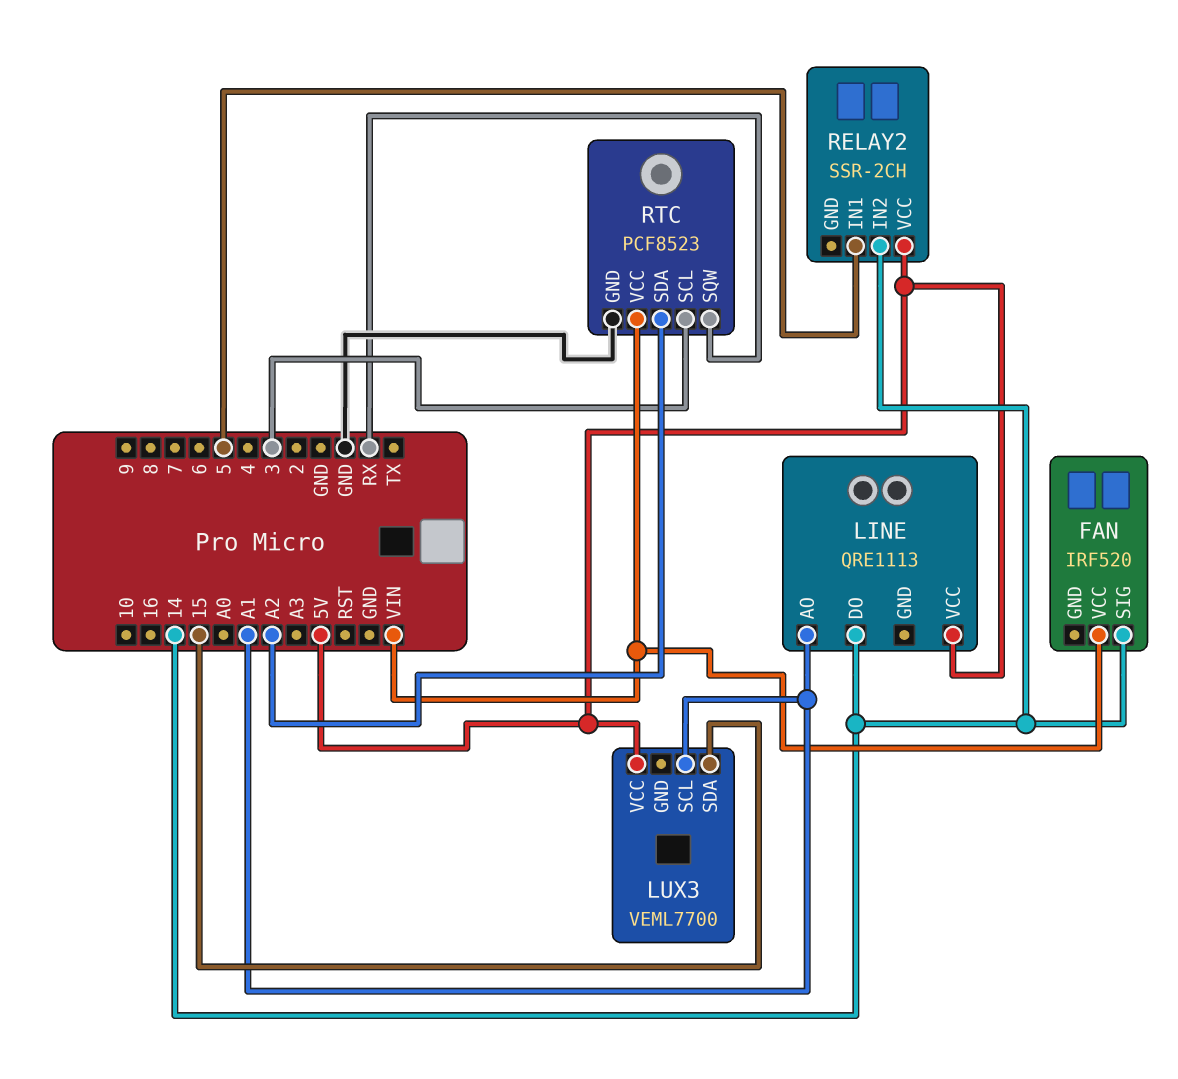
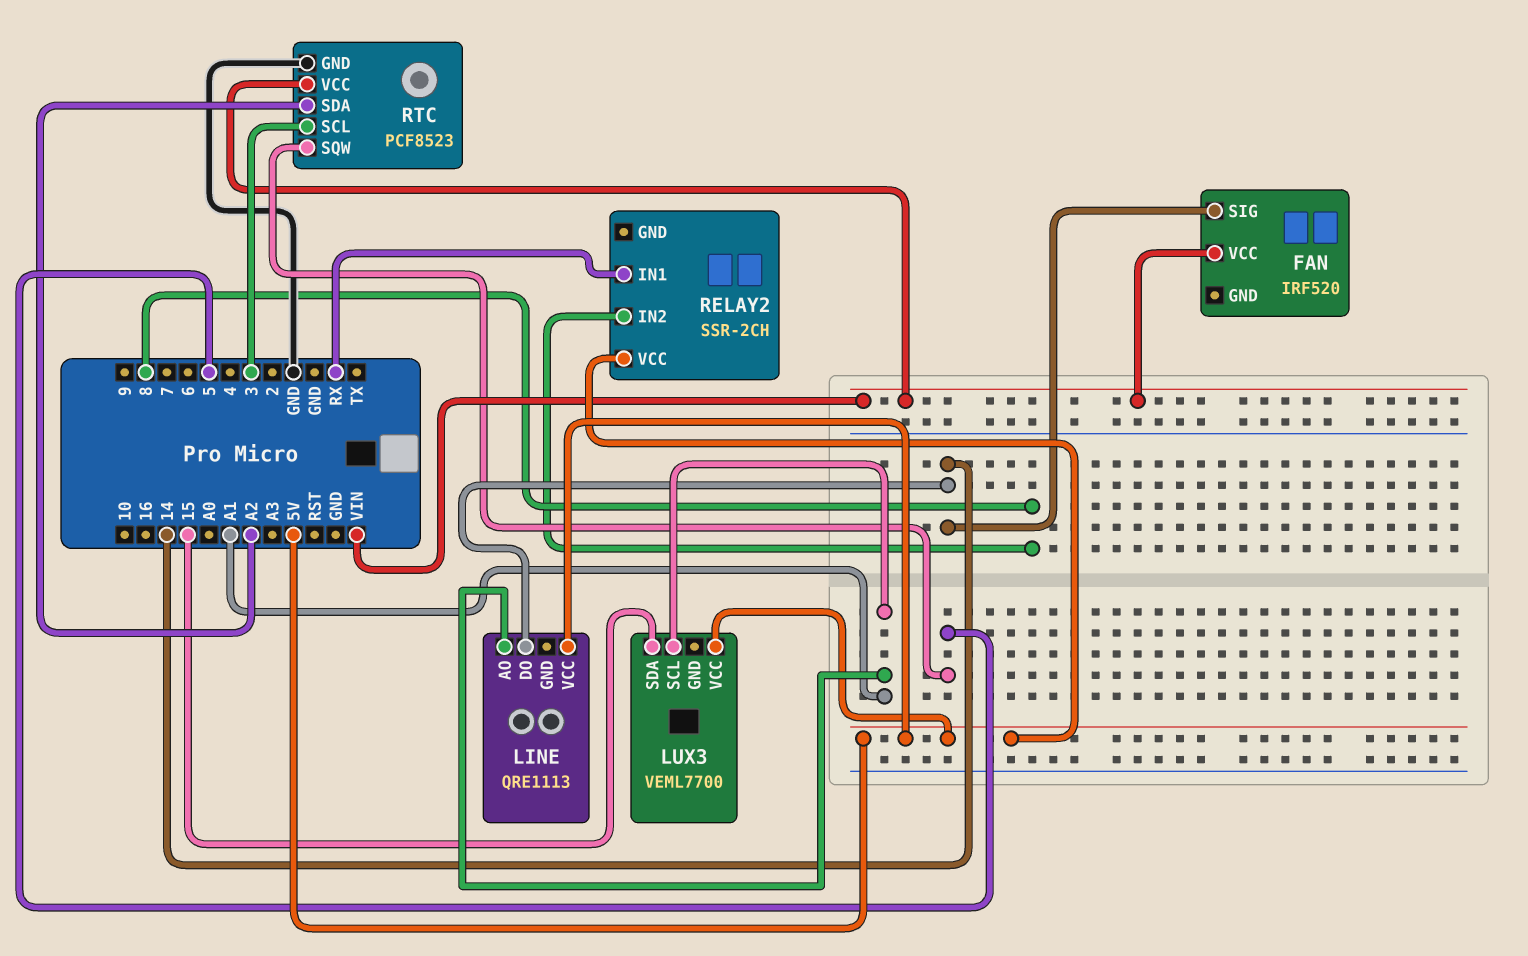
RELAY2 pin IN1: 5 -> RX
RELAY2 pin IN2: 14 -> 8
RTC pin SQW: RX -> 5

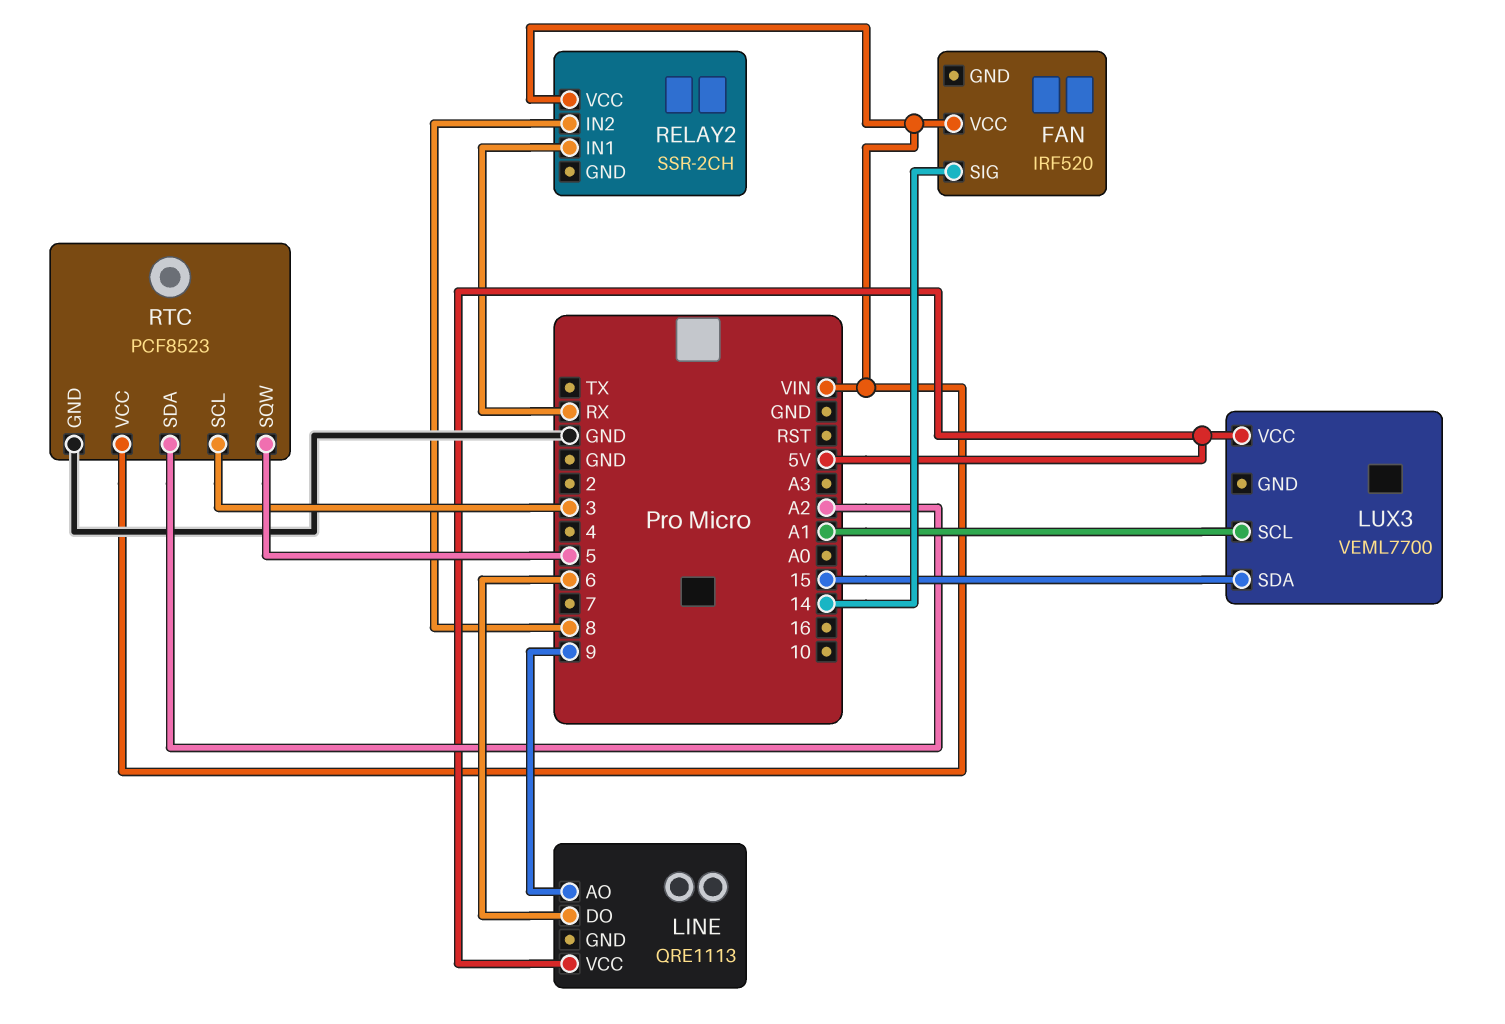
LINE pin AO: A1 -> 9
LINE pin DO: 14 -> 6
RELAY2 pin VCC: 5V -> VIN

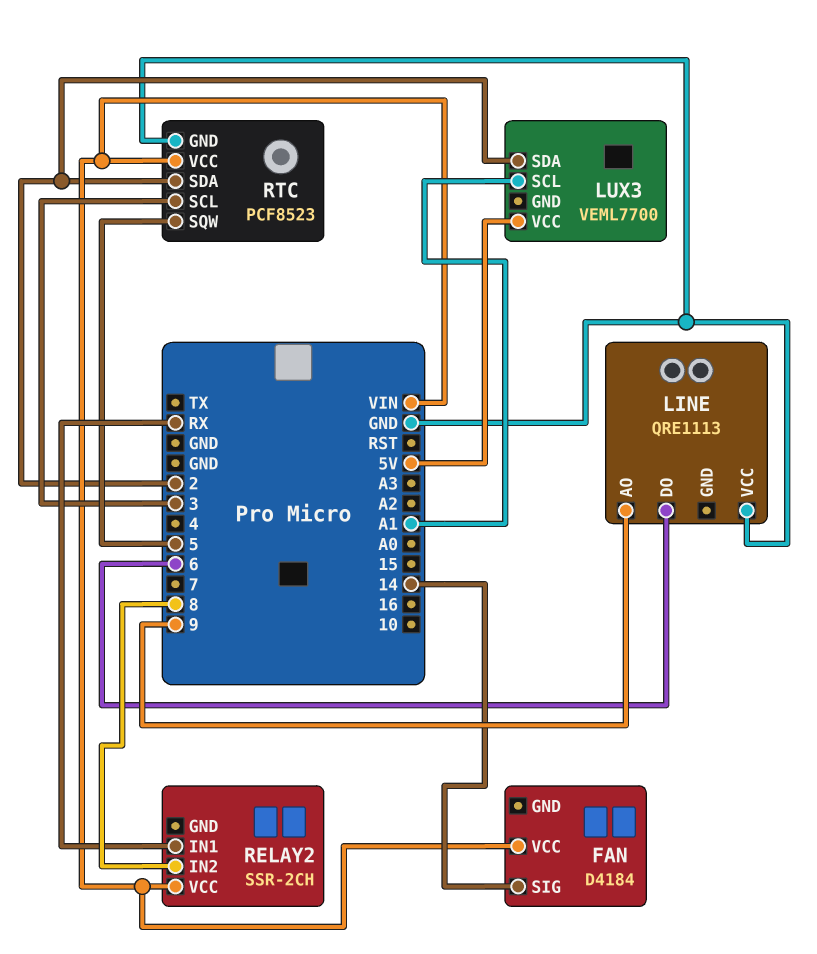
FAN: IRF520 -> D4184
LINE pin VCC: 5V -> GND
LUX3 pin SDA: 15 -> 2
RTC pin SDA: A2 -> 2

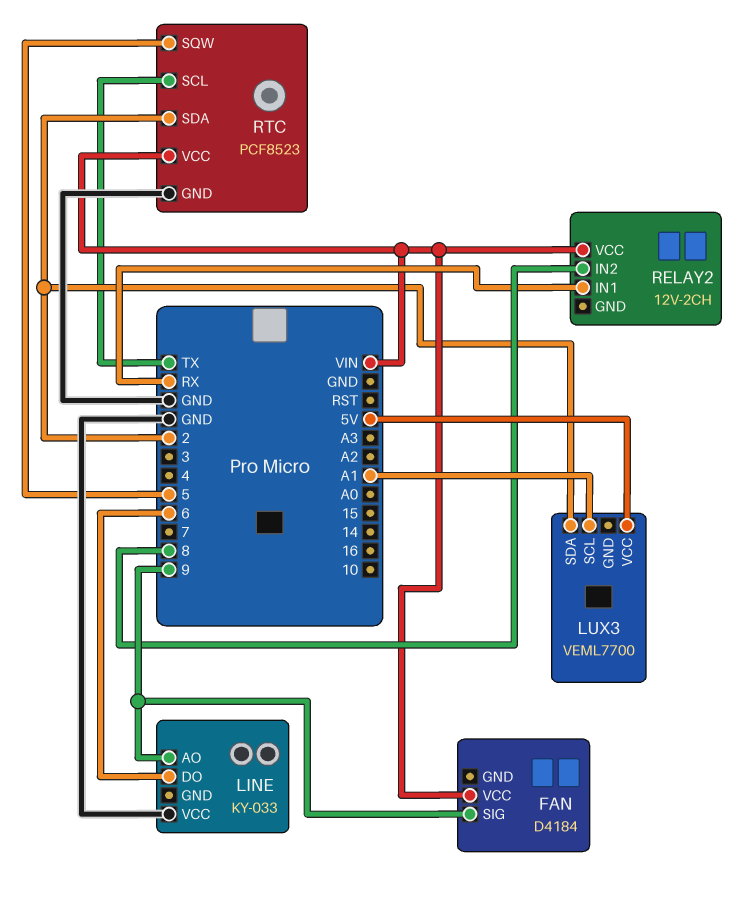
FAN pin SIG: 14 -> 9
LINE: QRE1113 -> KY-033
RELAY2: SSR-2CH -> 12V-2CH
RTC pin SCL: 3 -> TX

